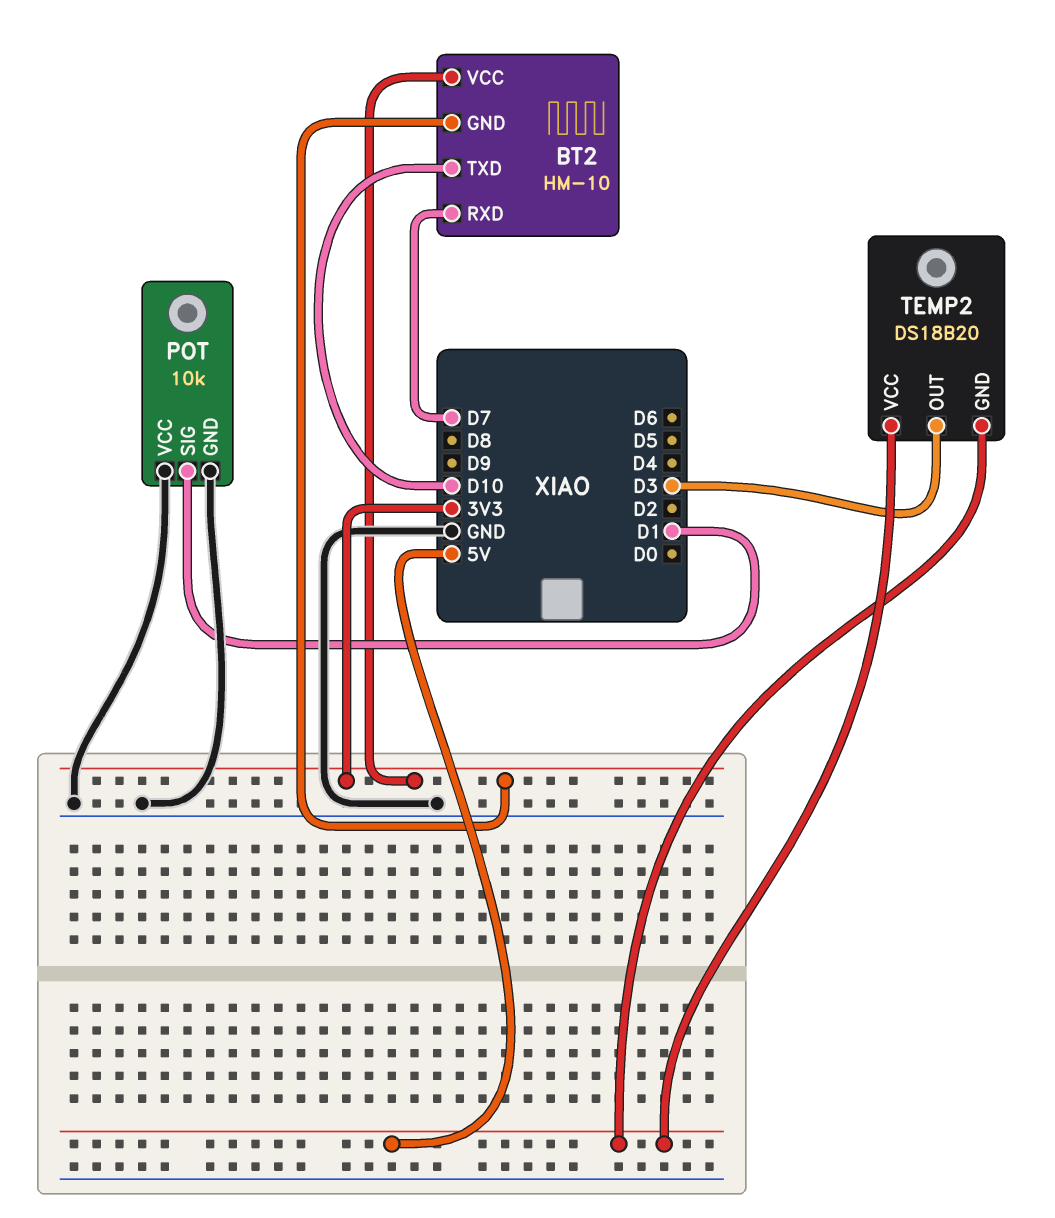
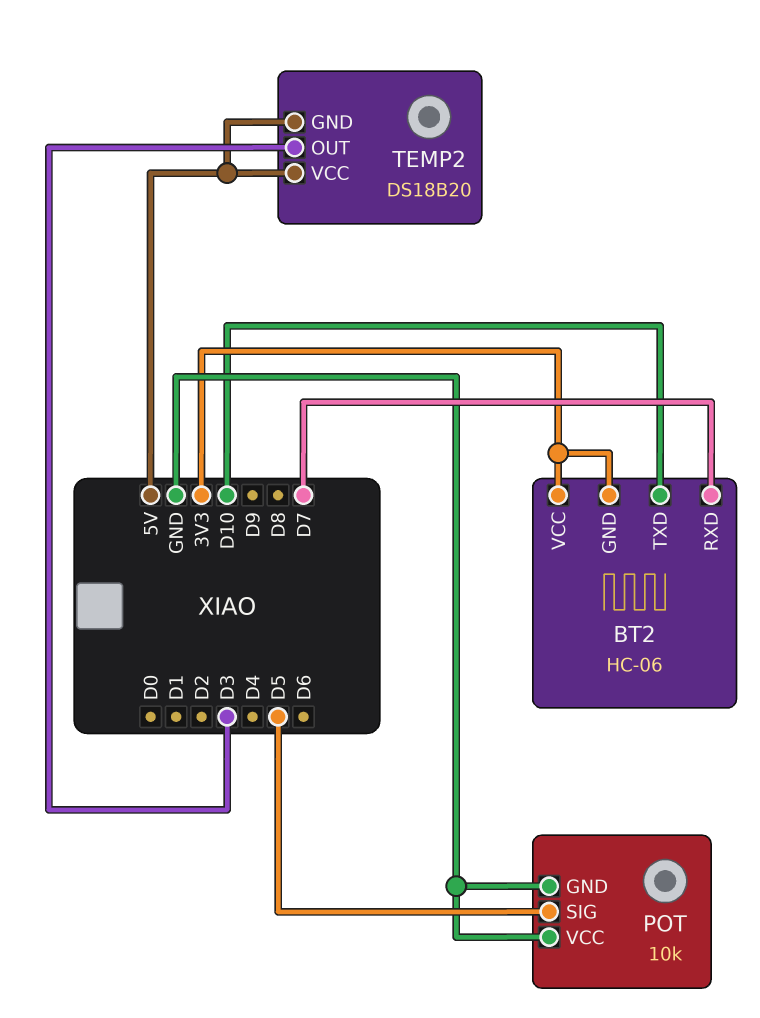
BT2: HM-10 -> HC-06
POT pin SIG: D1 -> D5

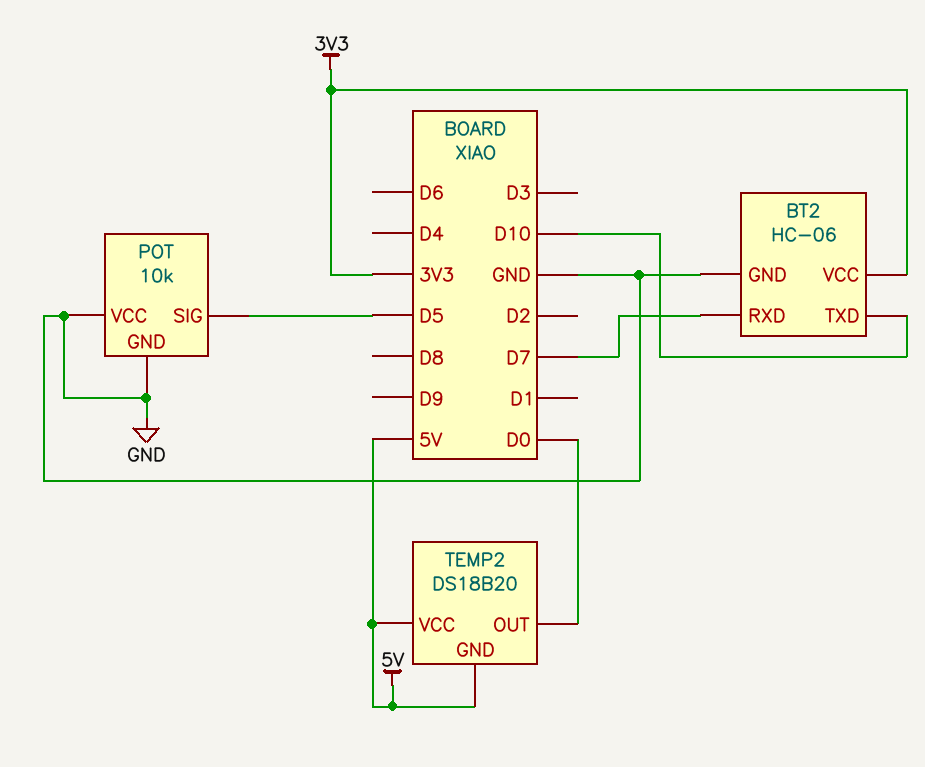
BT2 pin GND: 3V3 -> GND
TEMP2 pin OUT: D3 -> D0

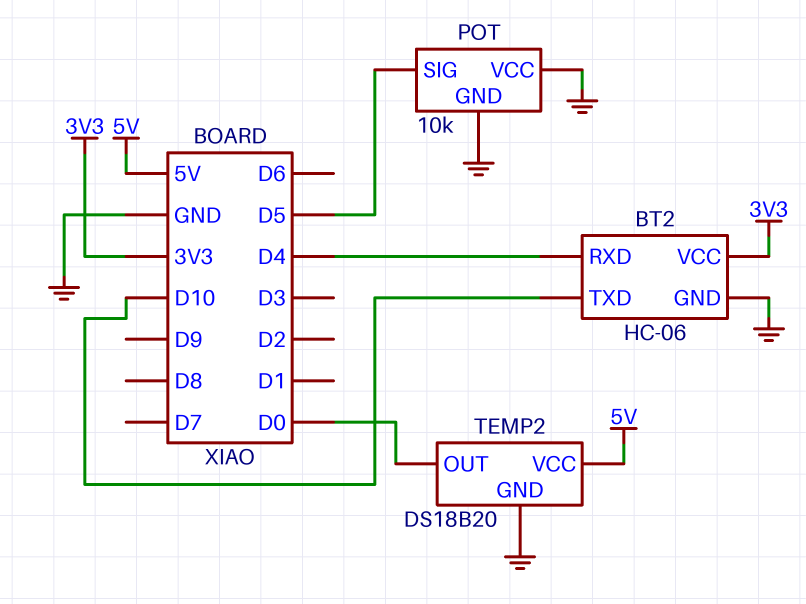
BT2 pin RXD: D7 -> D4
TEMP2 pin GND: 5V -> GND

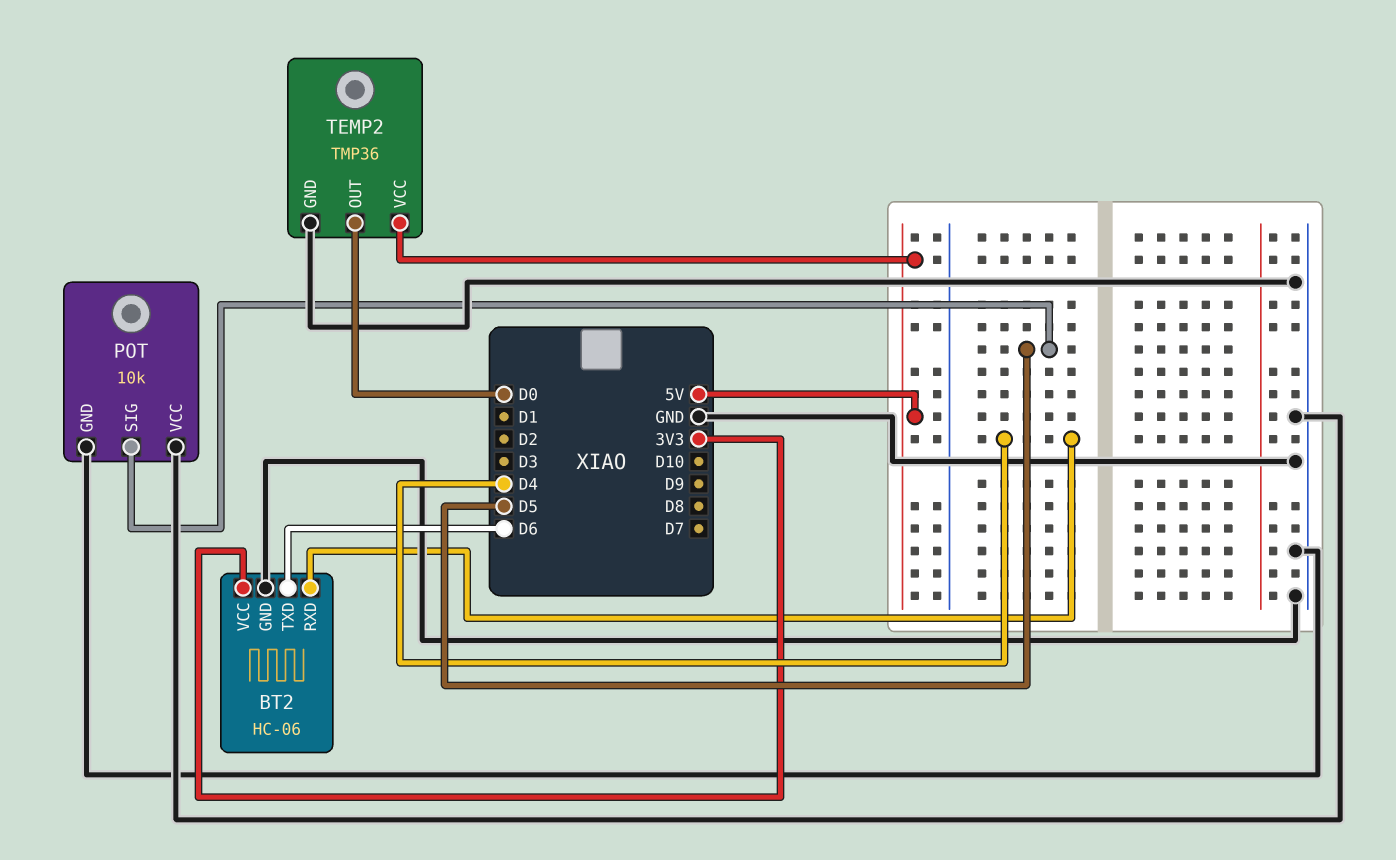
BT2 pin TXD: D10 -> D6
TEMP2: DS18B20 -> TMP36

